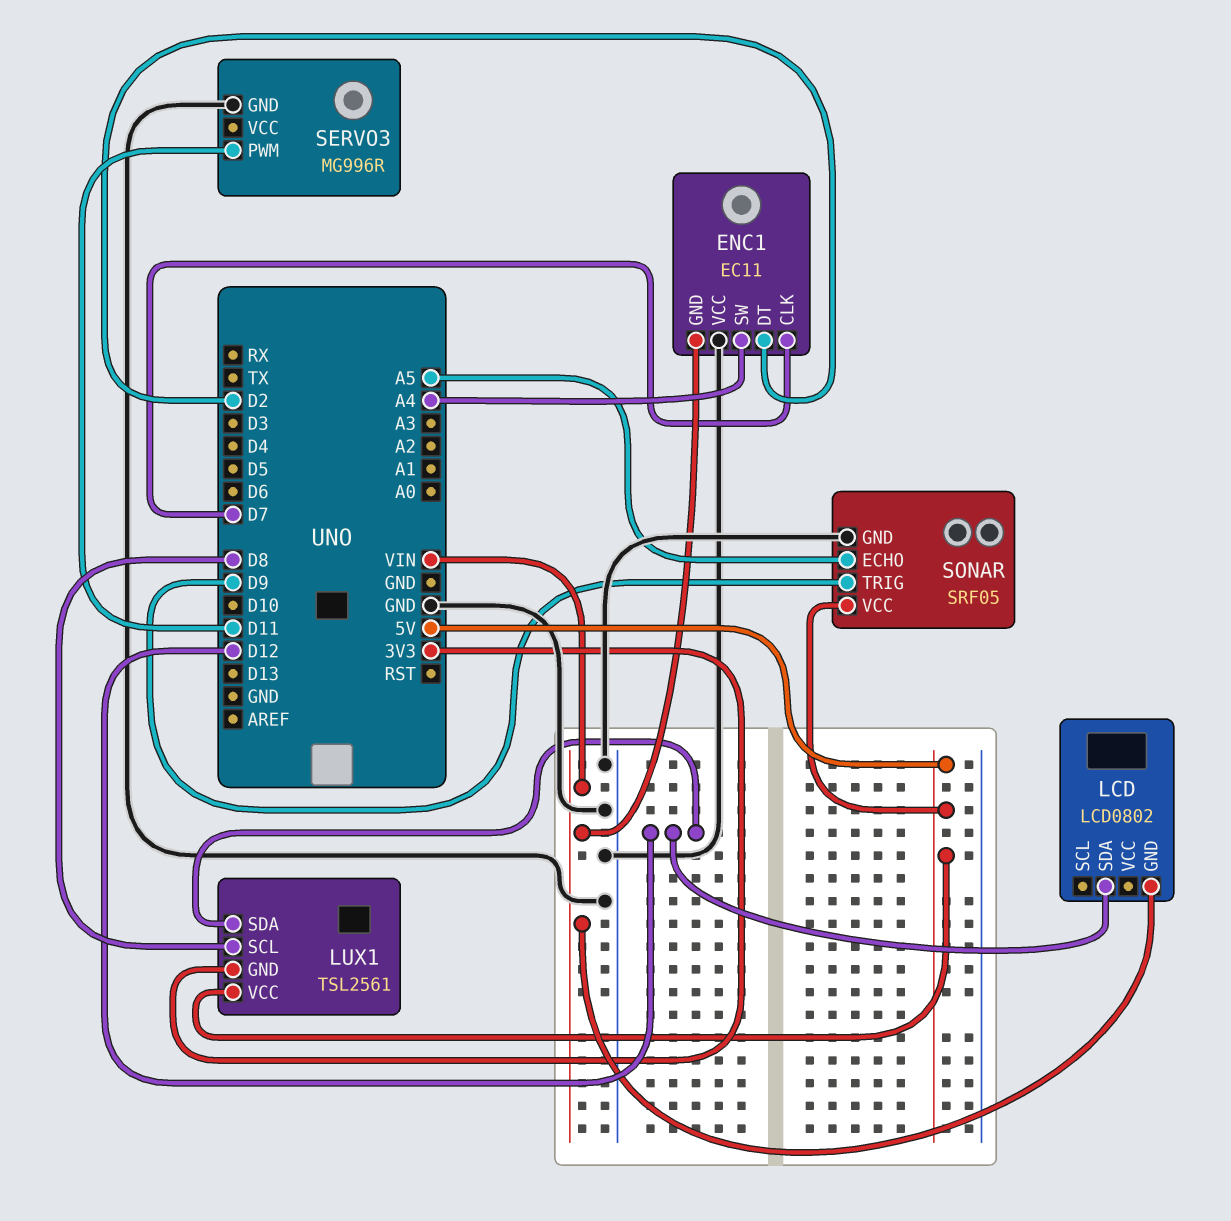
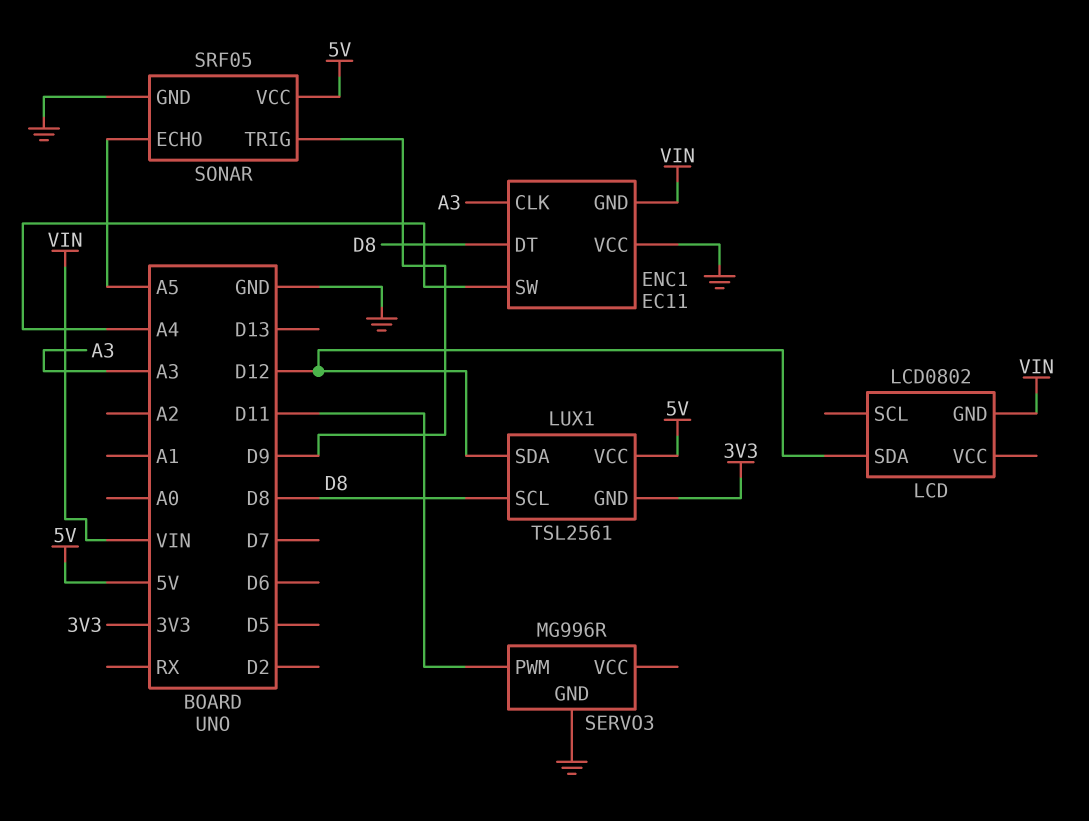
ENC1 pin CLK: D7 -> A3
ENC1 pin DT: D2 -> D8

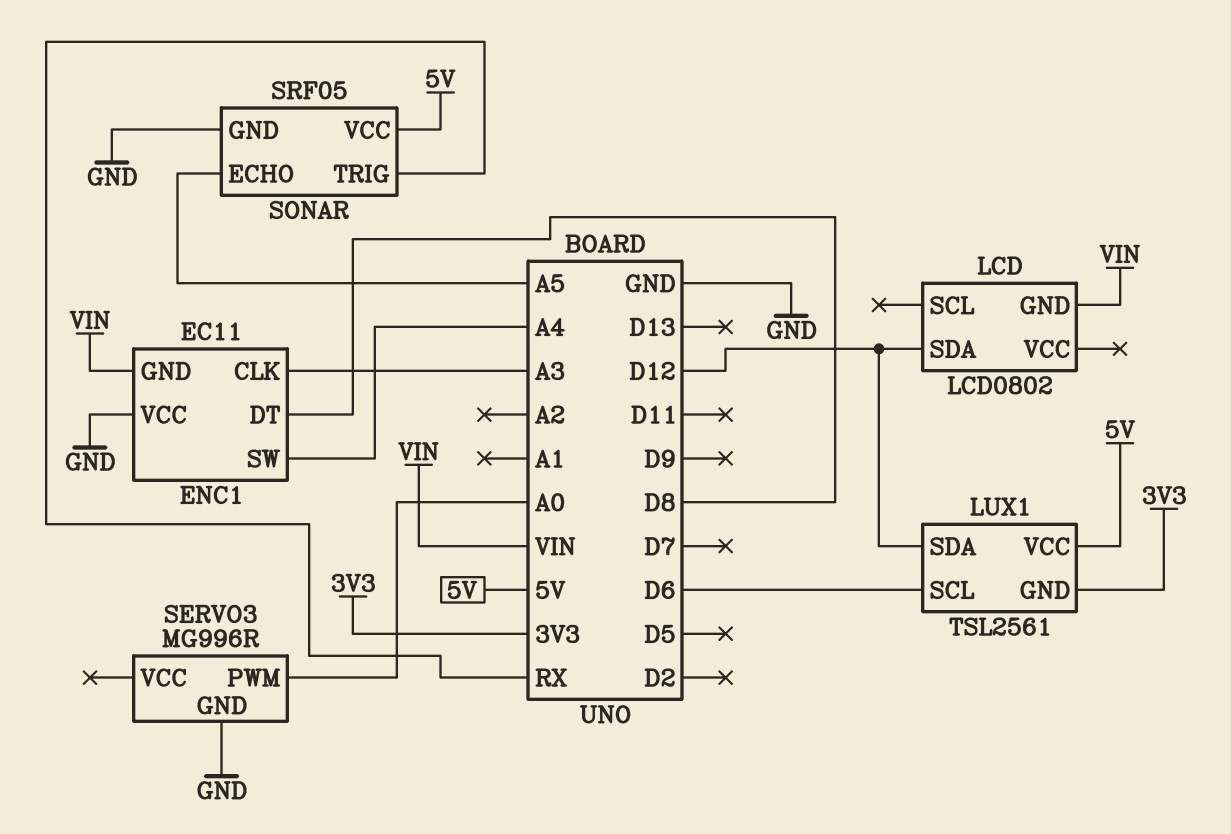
LUX1 pin SCL: D8 -> D6
SERVO3 pin PWM: D11 -> A0
SONAR pin TRIG: D9 -> RX

